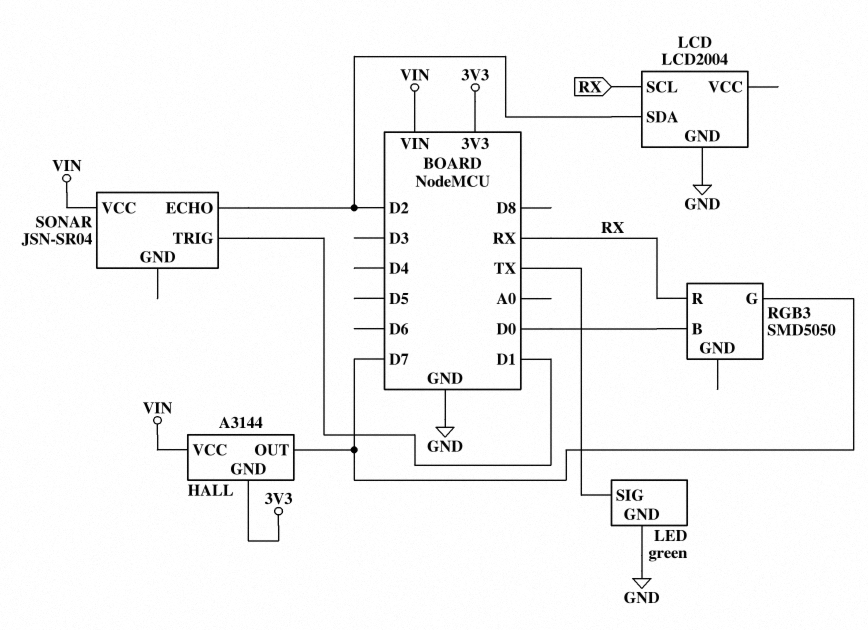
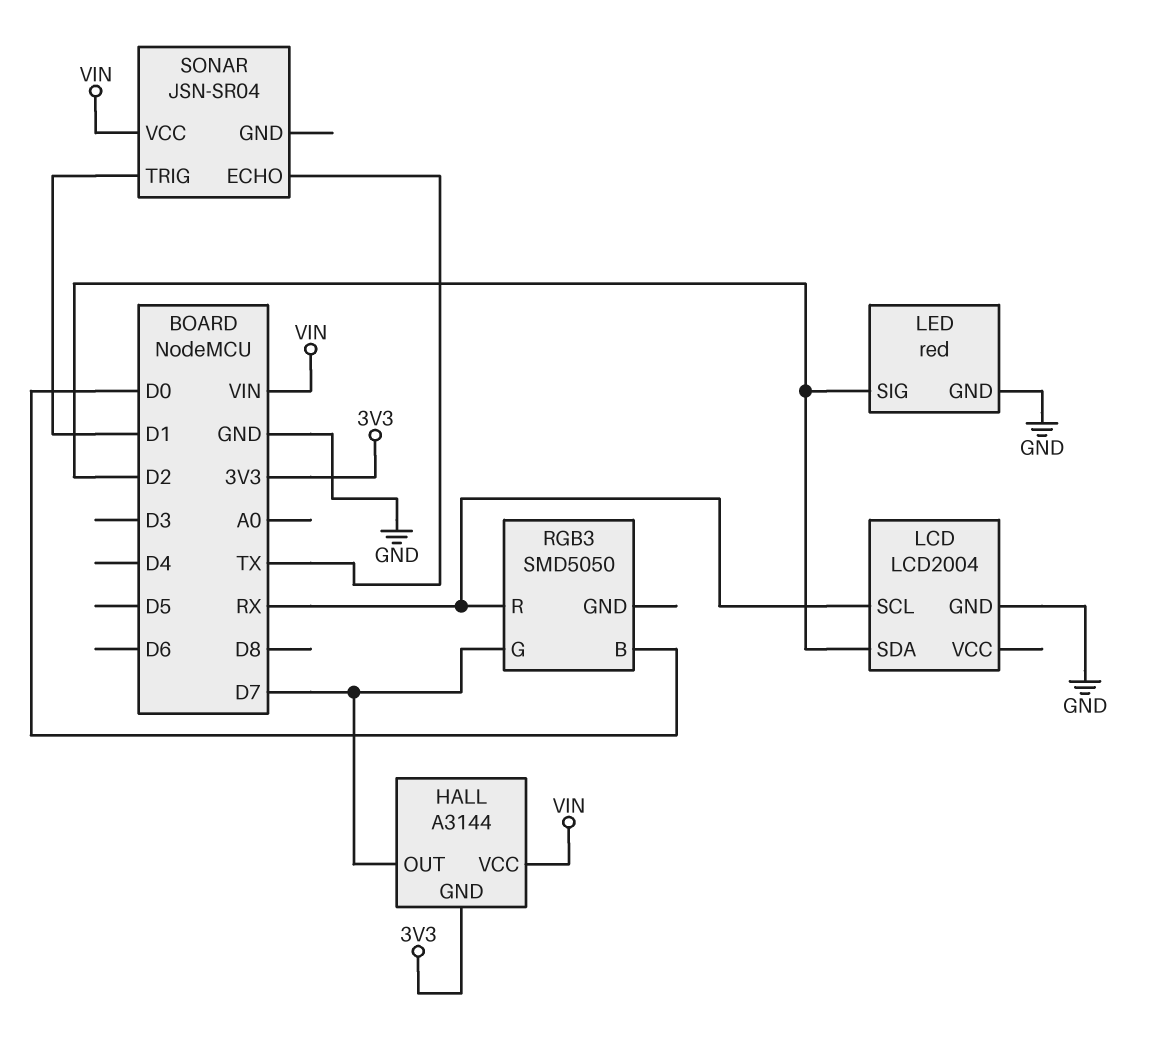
LED: green -> red
LED pin SIG: TX -> D2
SONAR pin ECHO: D2 -> TX

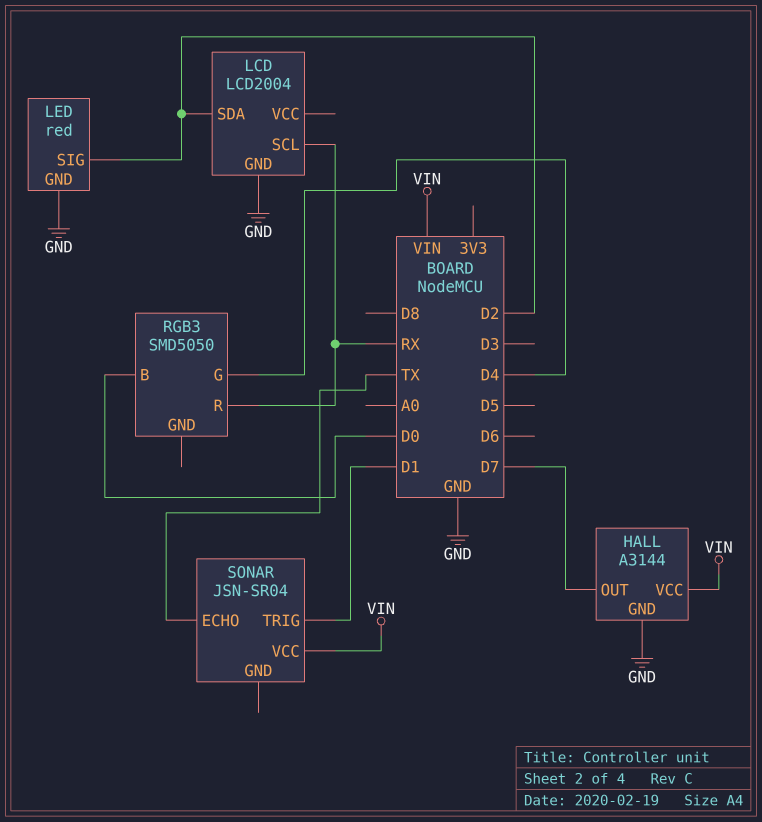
HALL pin GND: 3V3 -> GND
RGB3 pin G: D7 -> D4

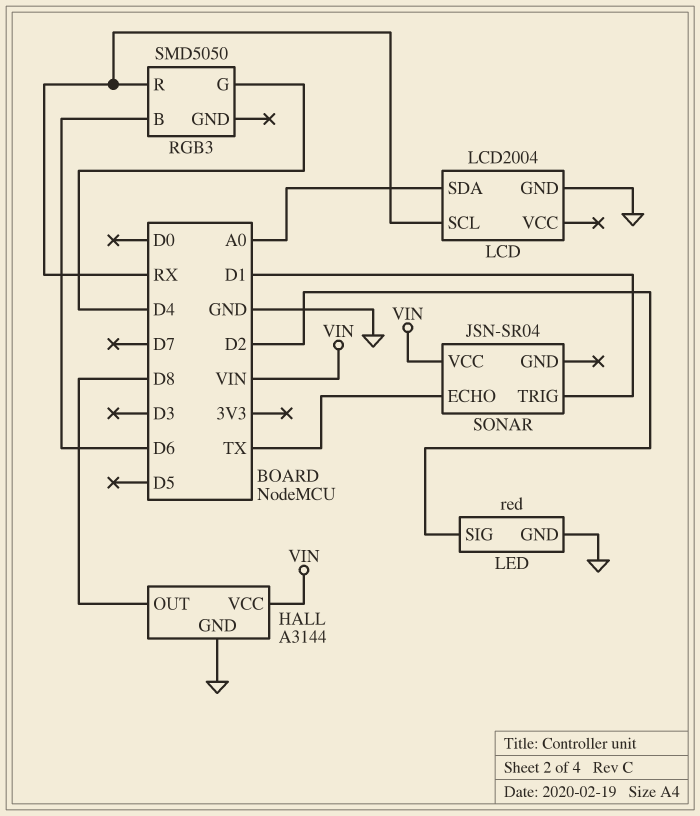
HALL pin OUT: D7 -> D8
LCD pin SDA: D2 -> A0
RGB3 pin B: D0 -> D6

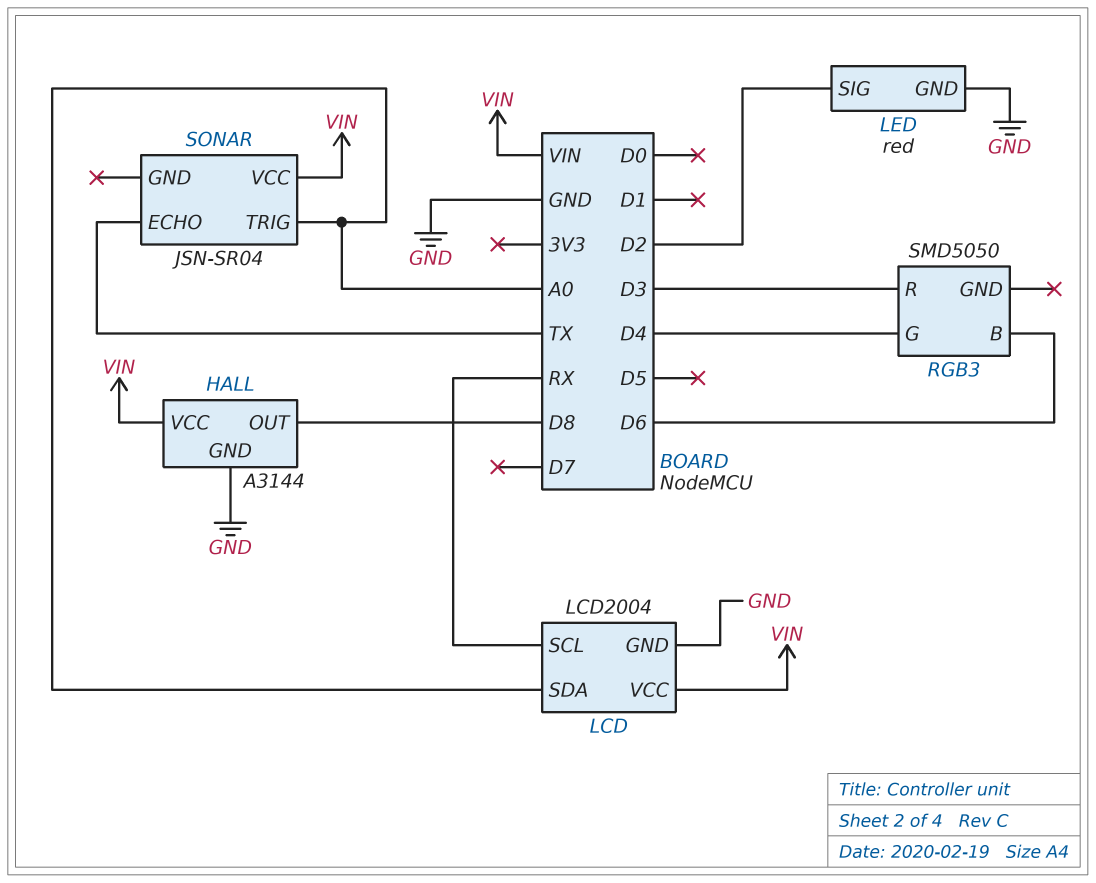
LCD pin VCC: none -> VIN
RGB3 pin R: RX -> D3
SONAR pin TRIG: D1 -> A0

